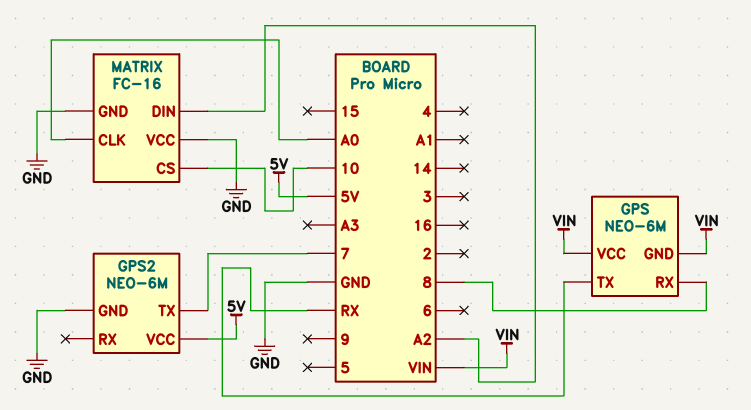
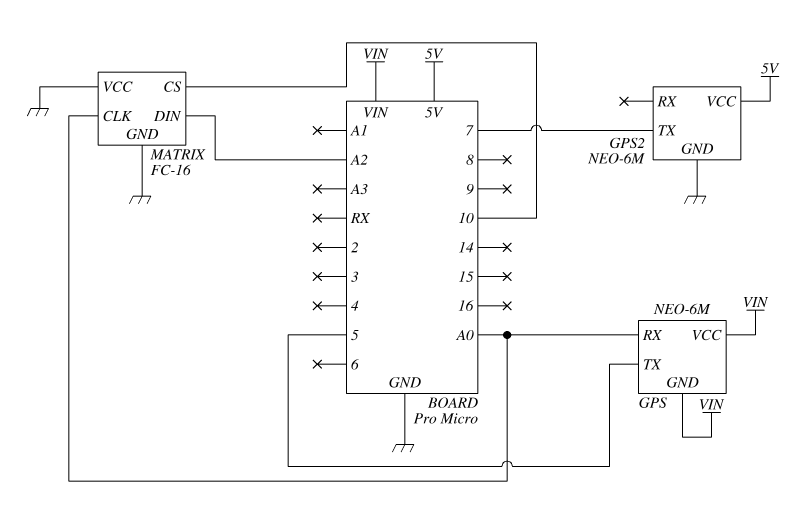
GPS pin RX: 8 -> A0
GPS pin TX: RX -> 5

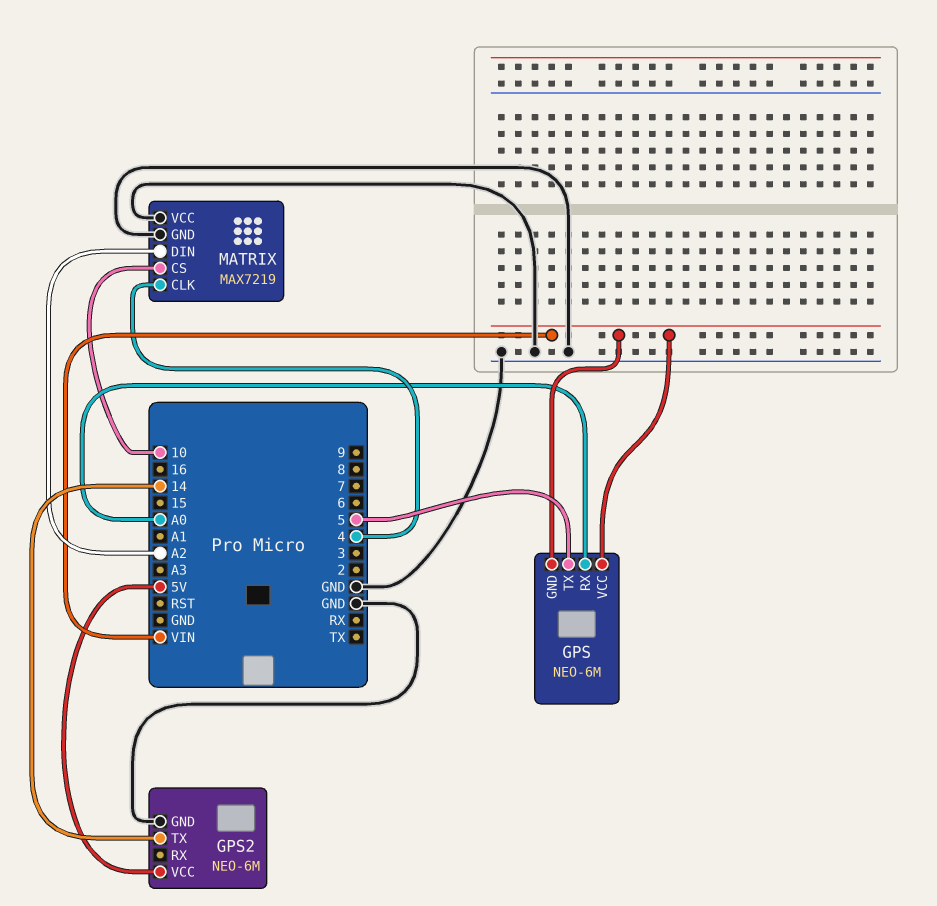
GPS2 pin TX: 7 -> 14
MATRIX: FC-16 -> MAX7219
MATRIX pin CLK: A0 -> 4

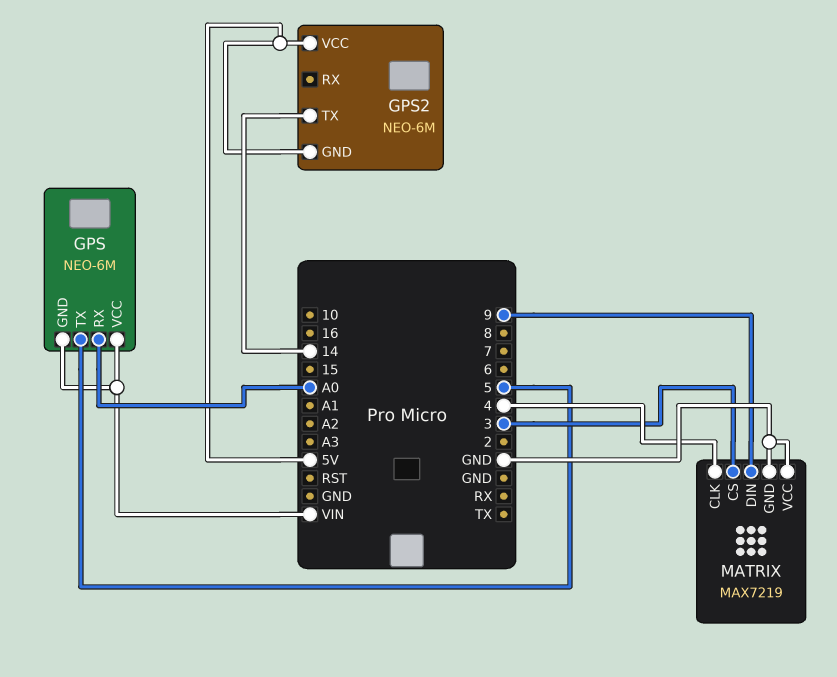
GPS2 pin GND: GND -> 5V
MATRIX pin CS: 10 -> 3
MATRIX pin DIN: A2 -> 9

